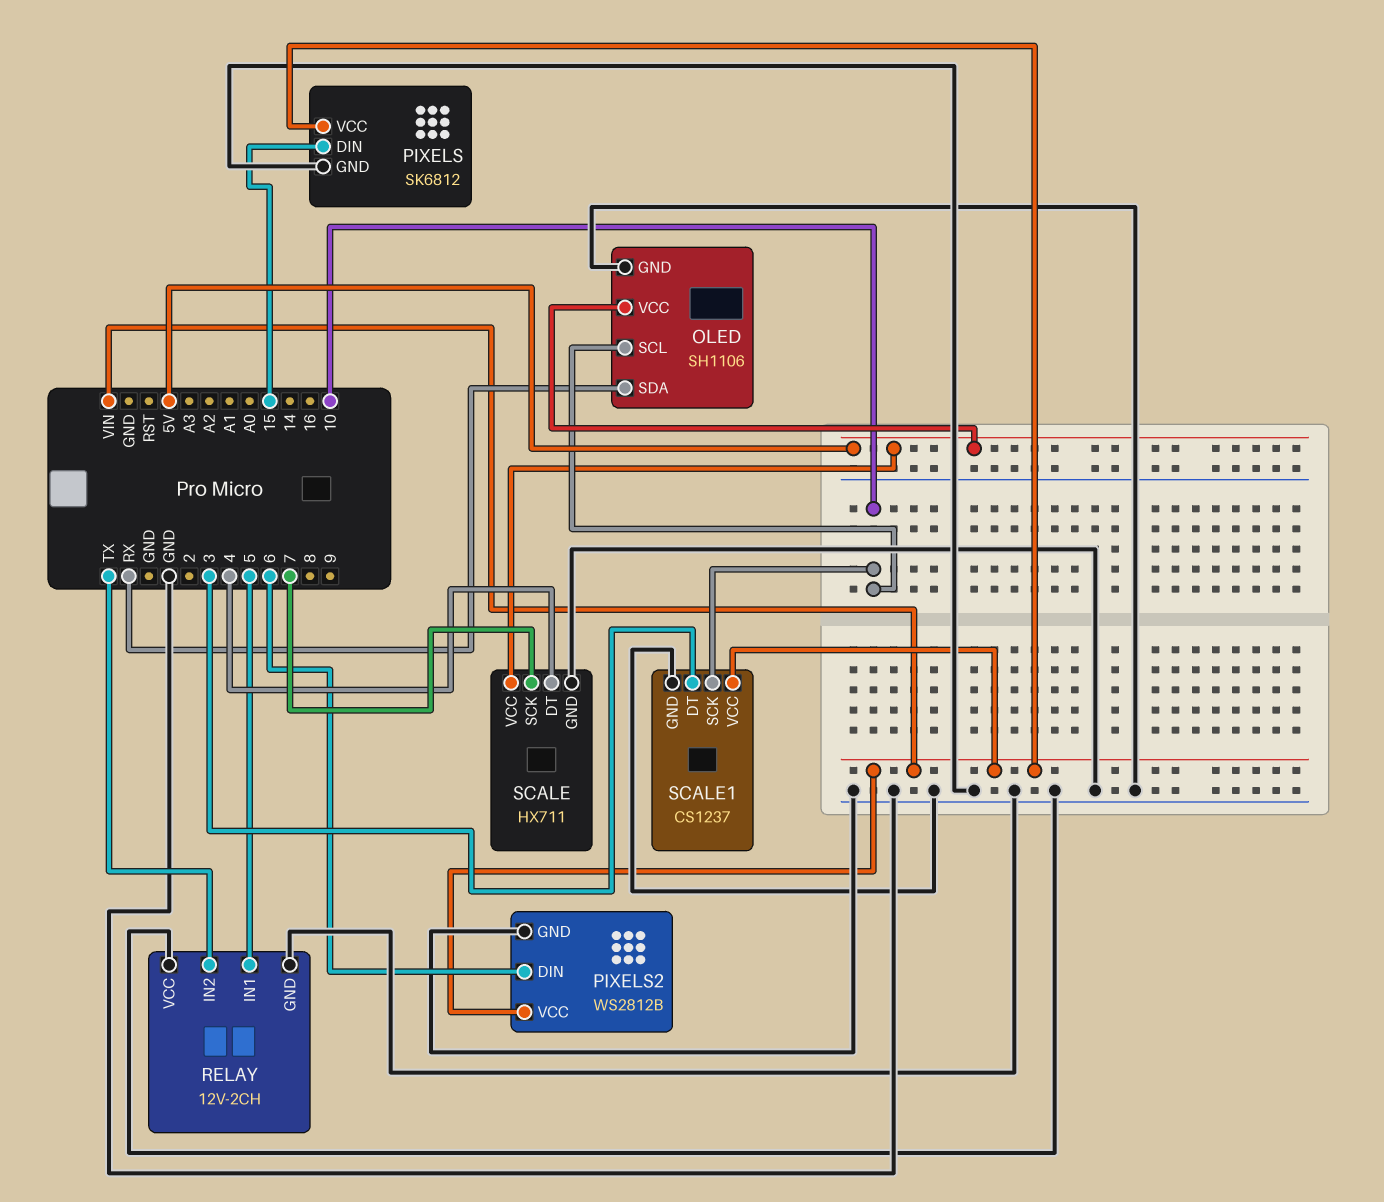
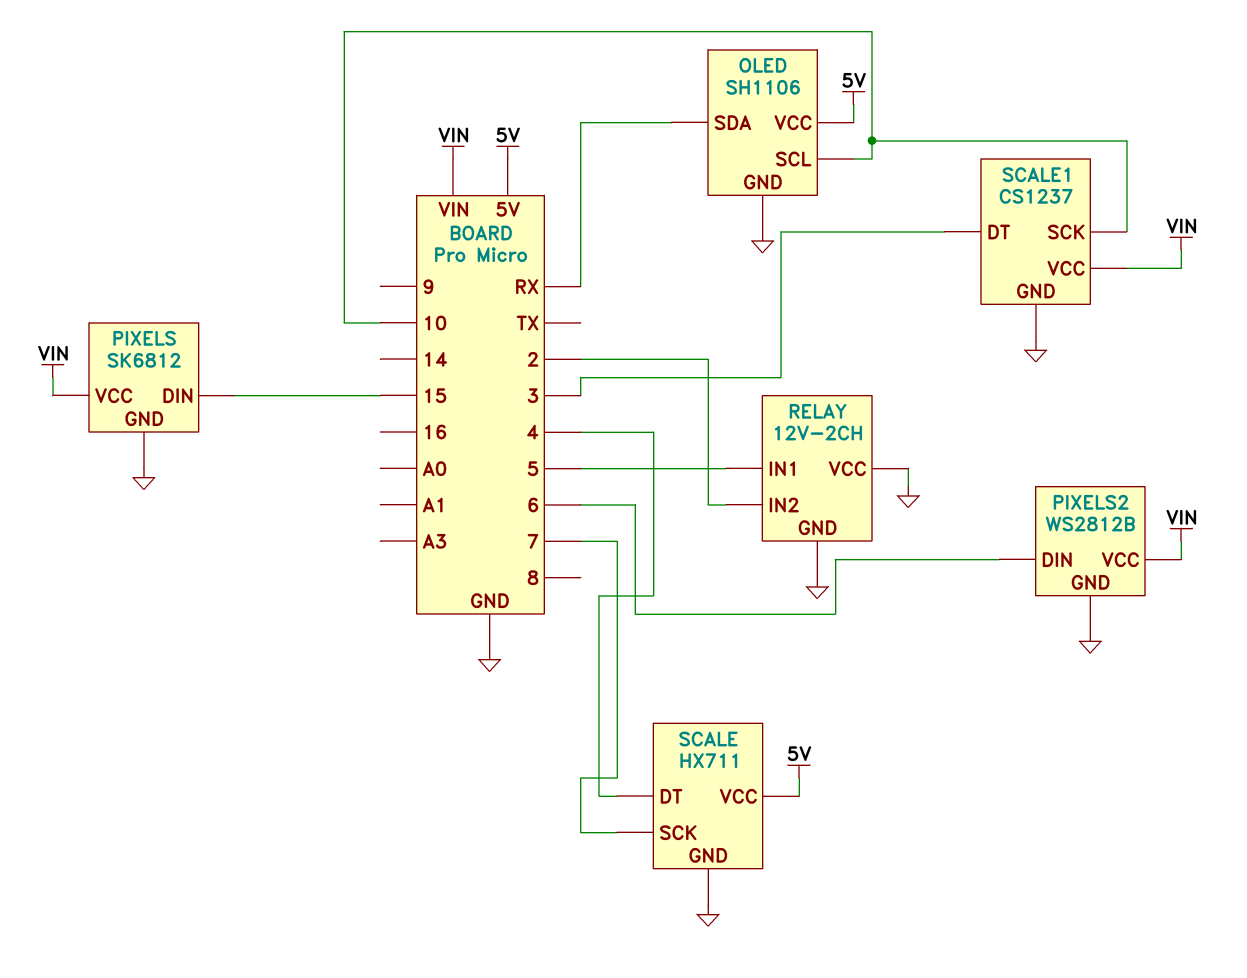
RELAY pin IN2: TX -> 2

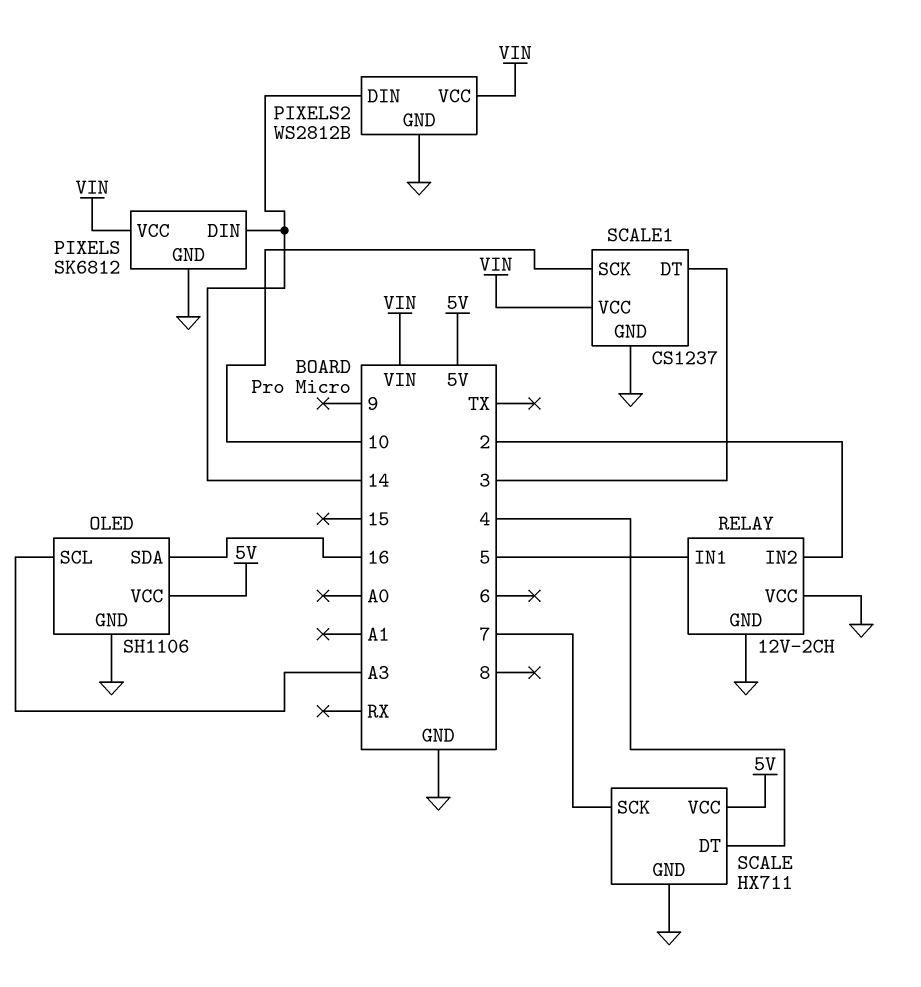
OLED pin SCL: 10 -> A3
OLED pin SDA: RX -> 16
PIXELS pin DIN: 15 -> 14
PIXELS2 pin DIN: 6 -> 14

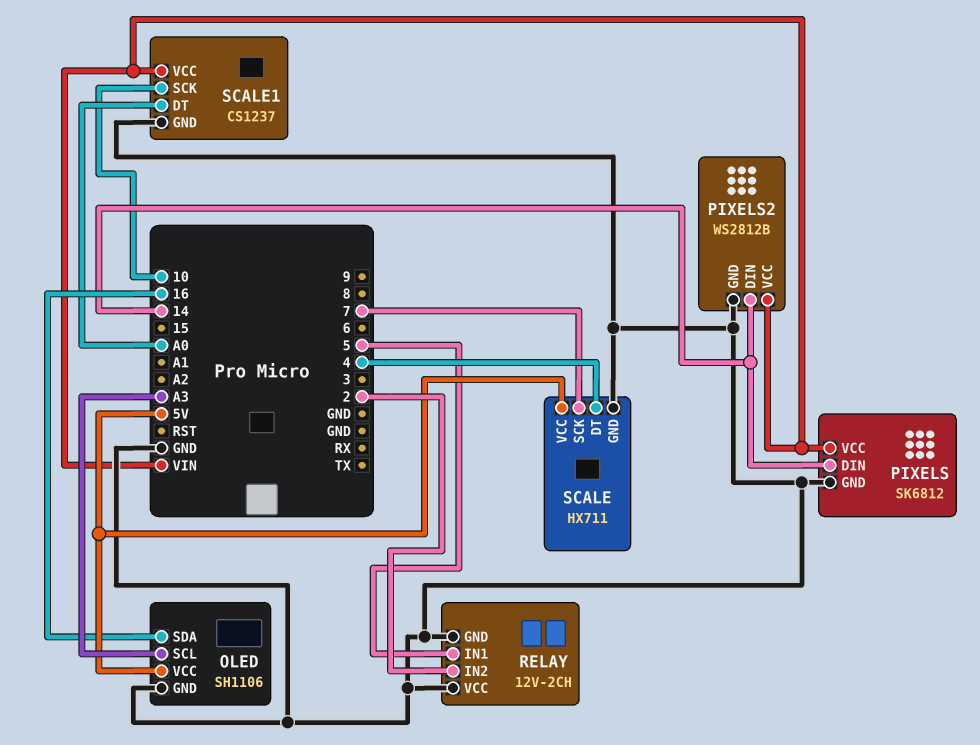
SCALE1 pin DT: 3 -> A0

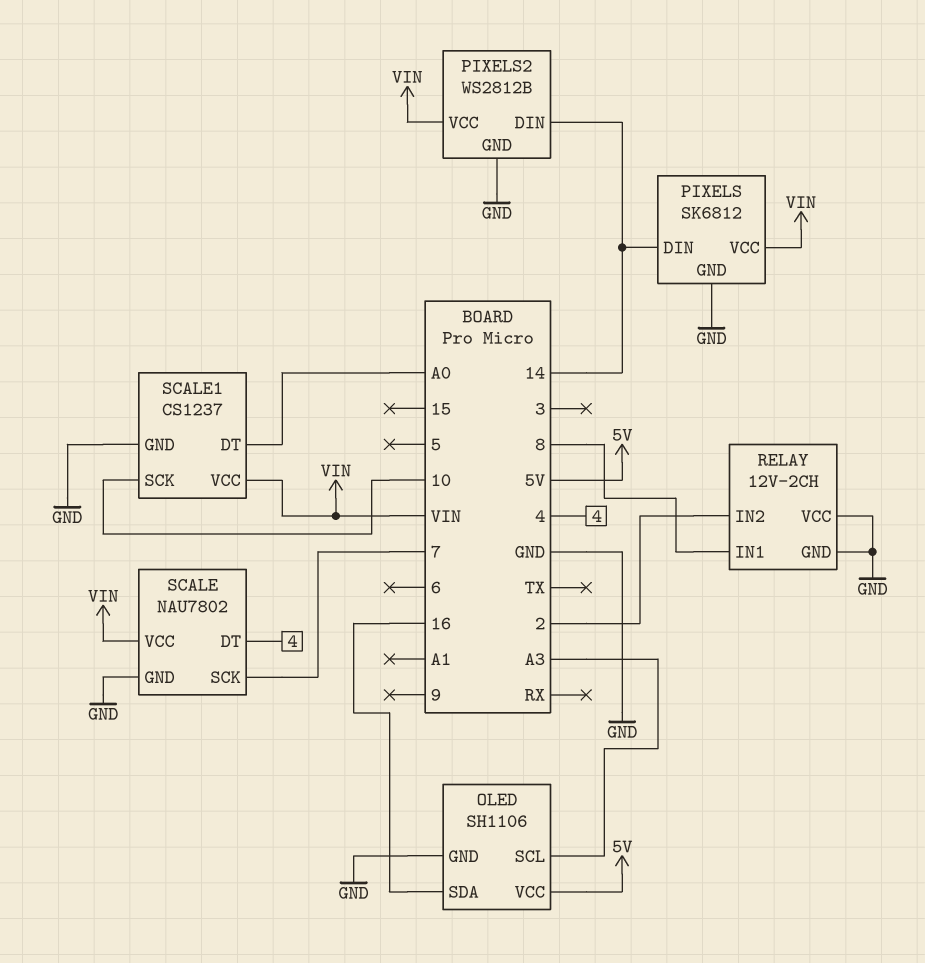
RELAY pin IN1: 5 -> 8
SCALE: HX711 -> NAU7802
SCALE pin VCC: 5V -> VIN

